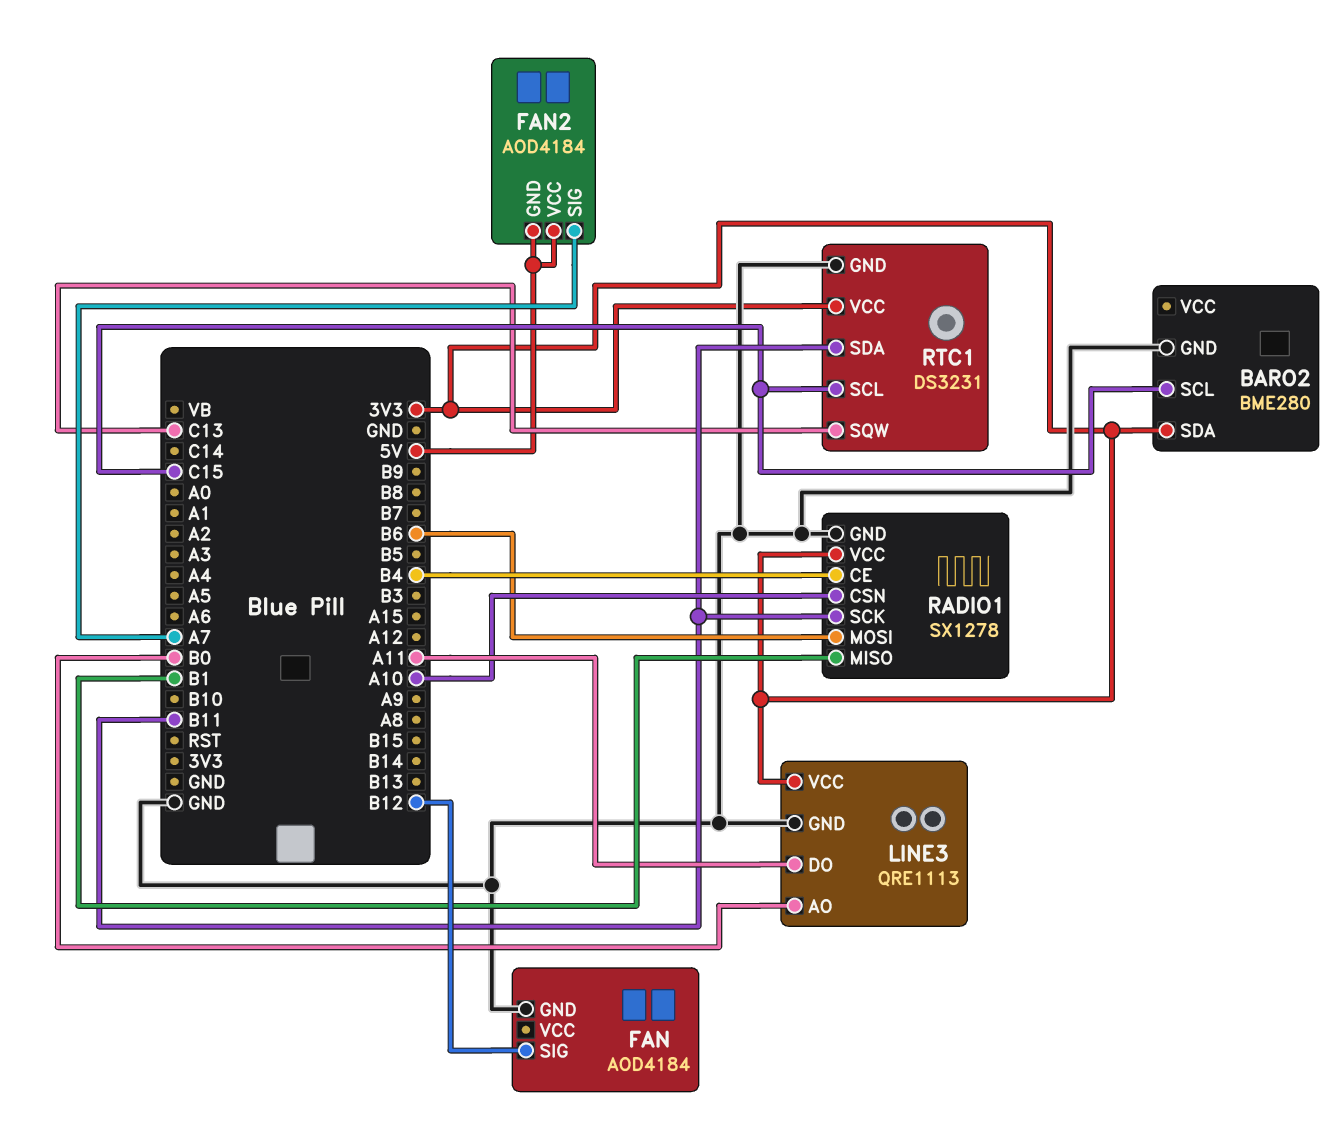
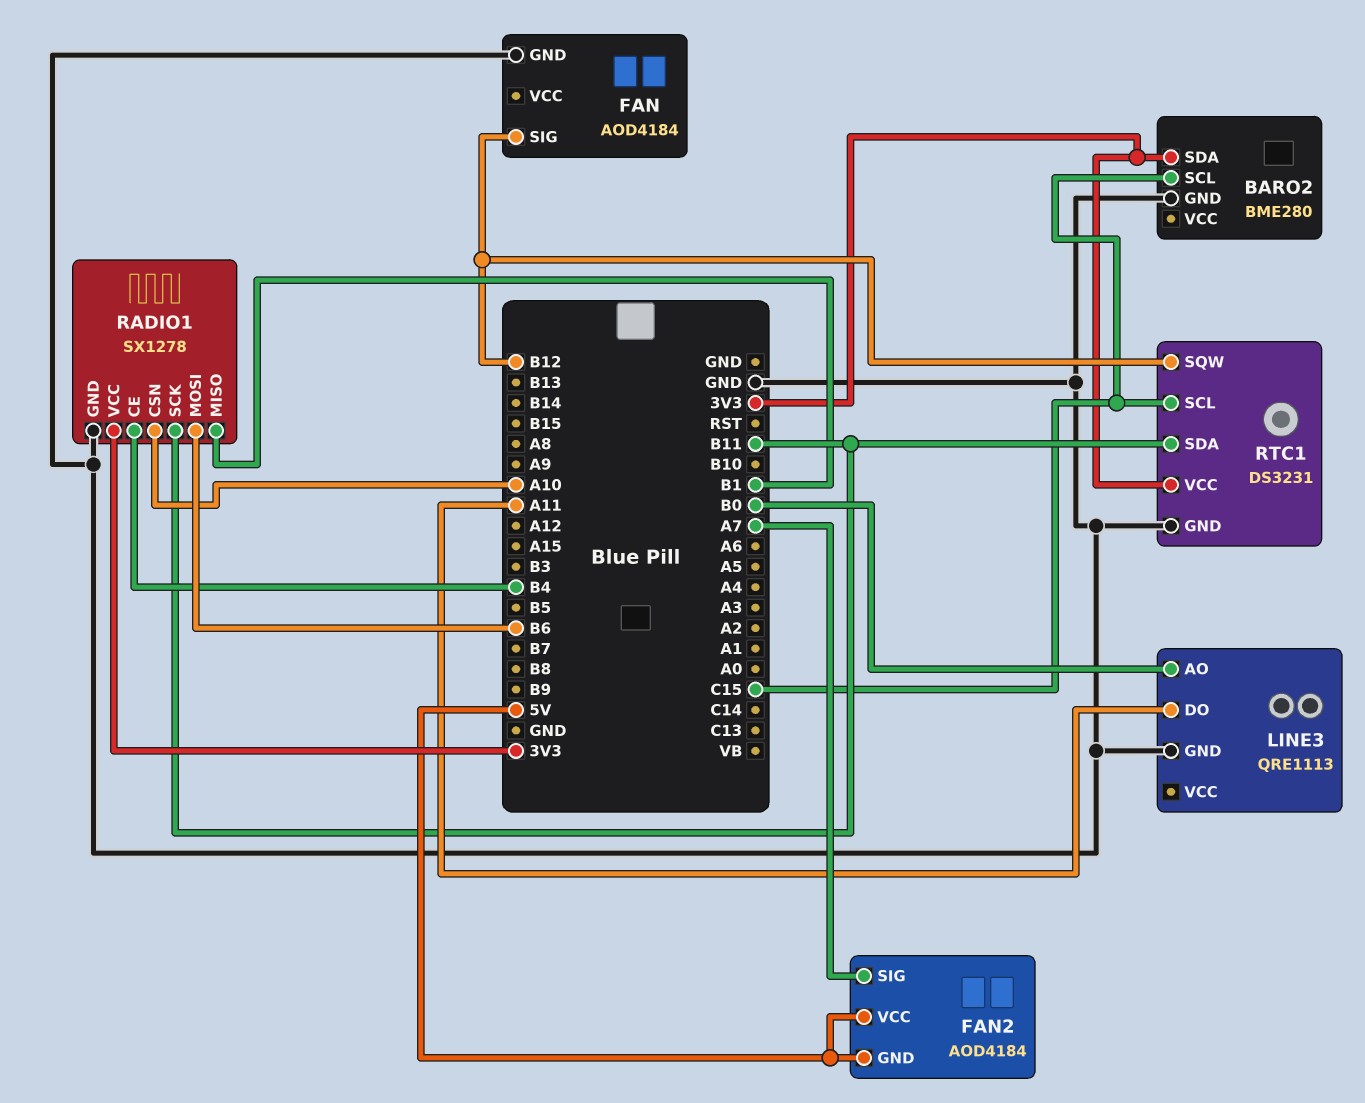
LINE3 pin VCC: 3V3 -> none
RTC1 pin SQW: C13 -> B12

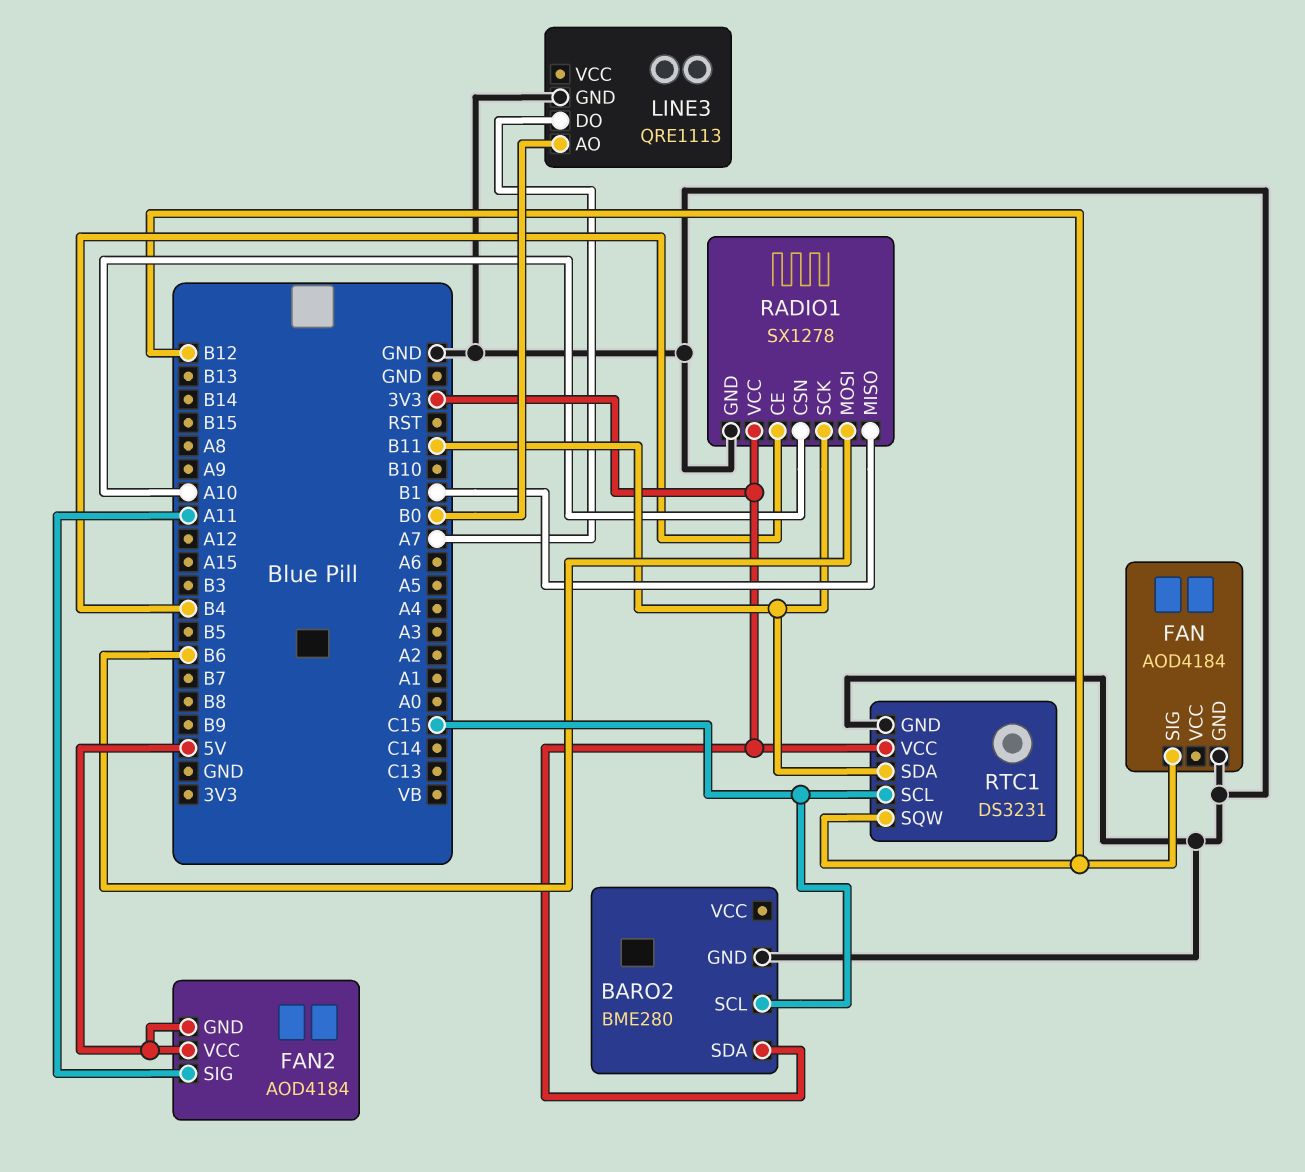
FAN2 pin SIG: A7 -> A11
LINE3 pin DO: A11 -> A7

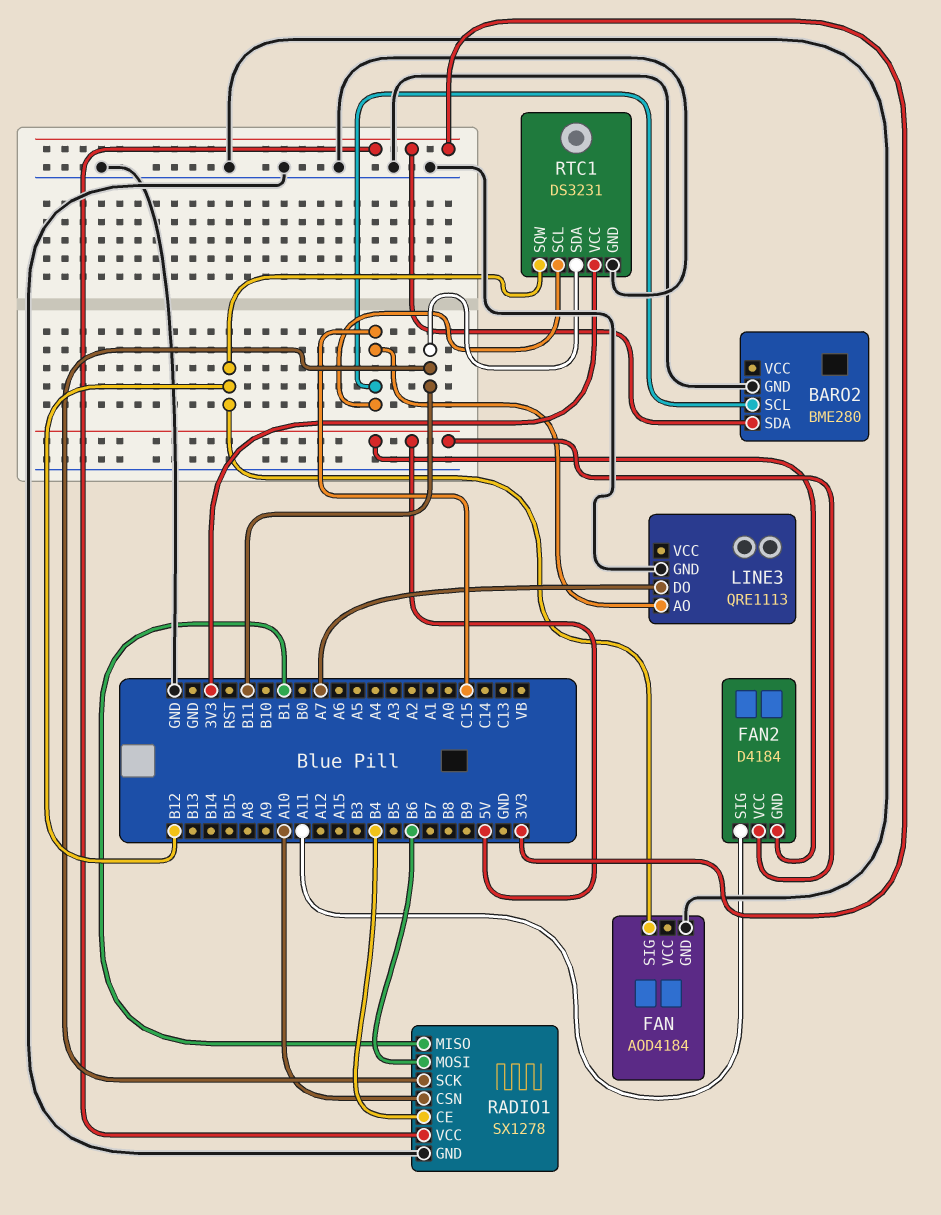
FAN2: AOD4184 -> D4184
LINE3 pin AO: B0 -> C15

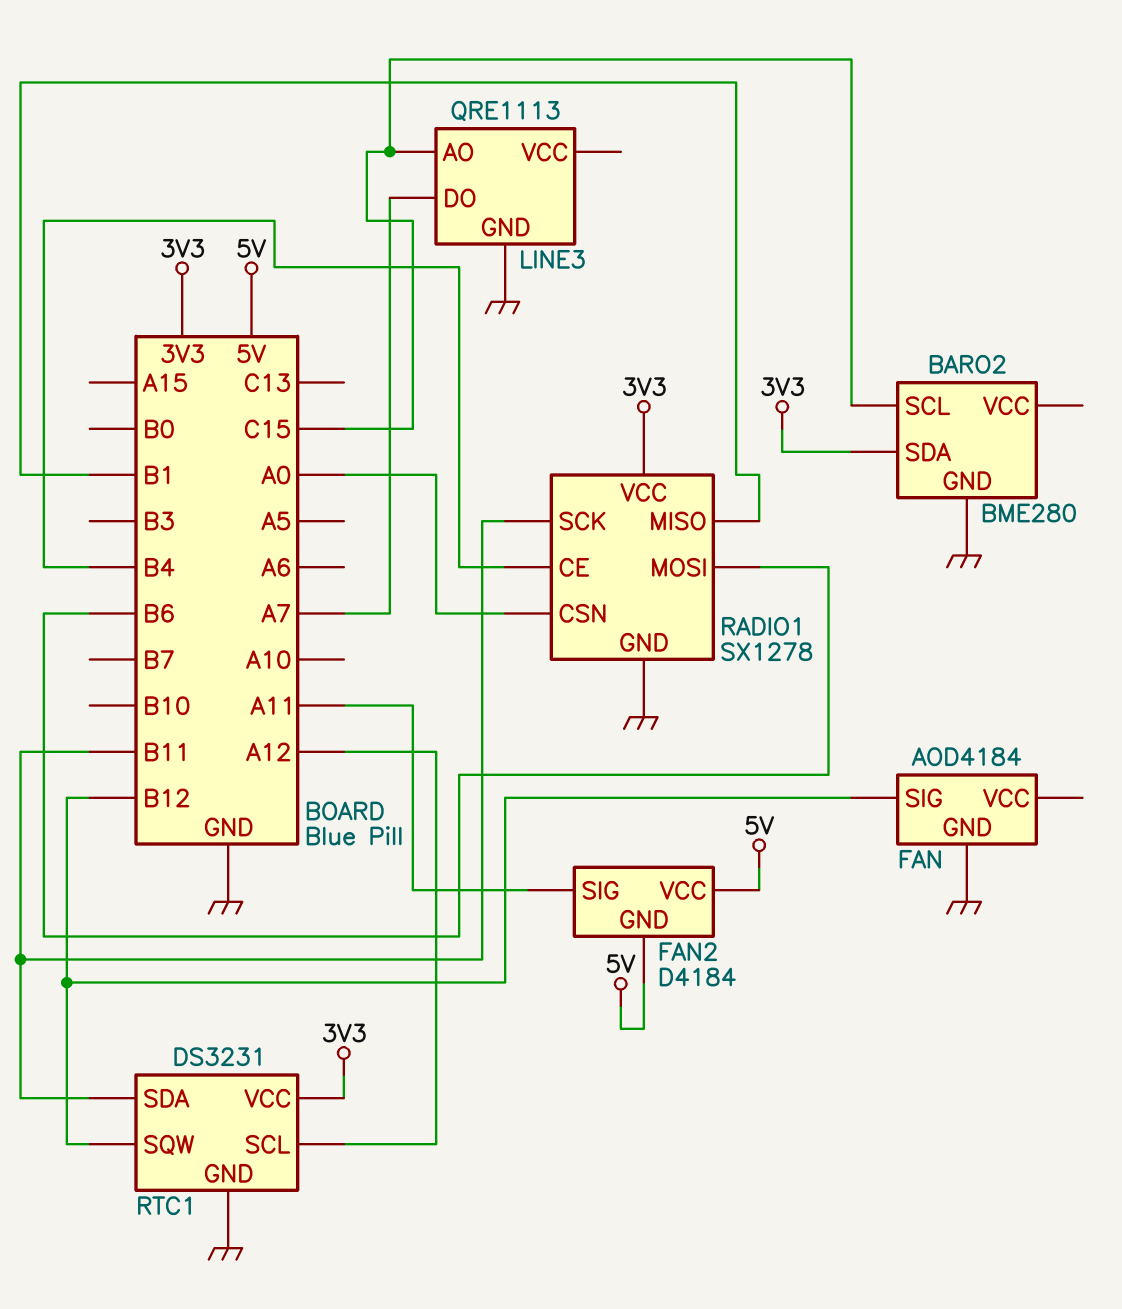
RADIO1 pin CSN: A10 -> A0
RTC1 pin SCL: C15 -> A12

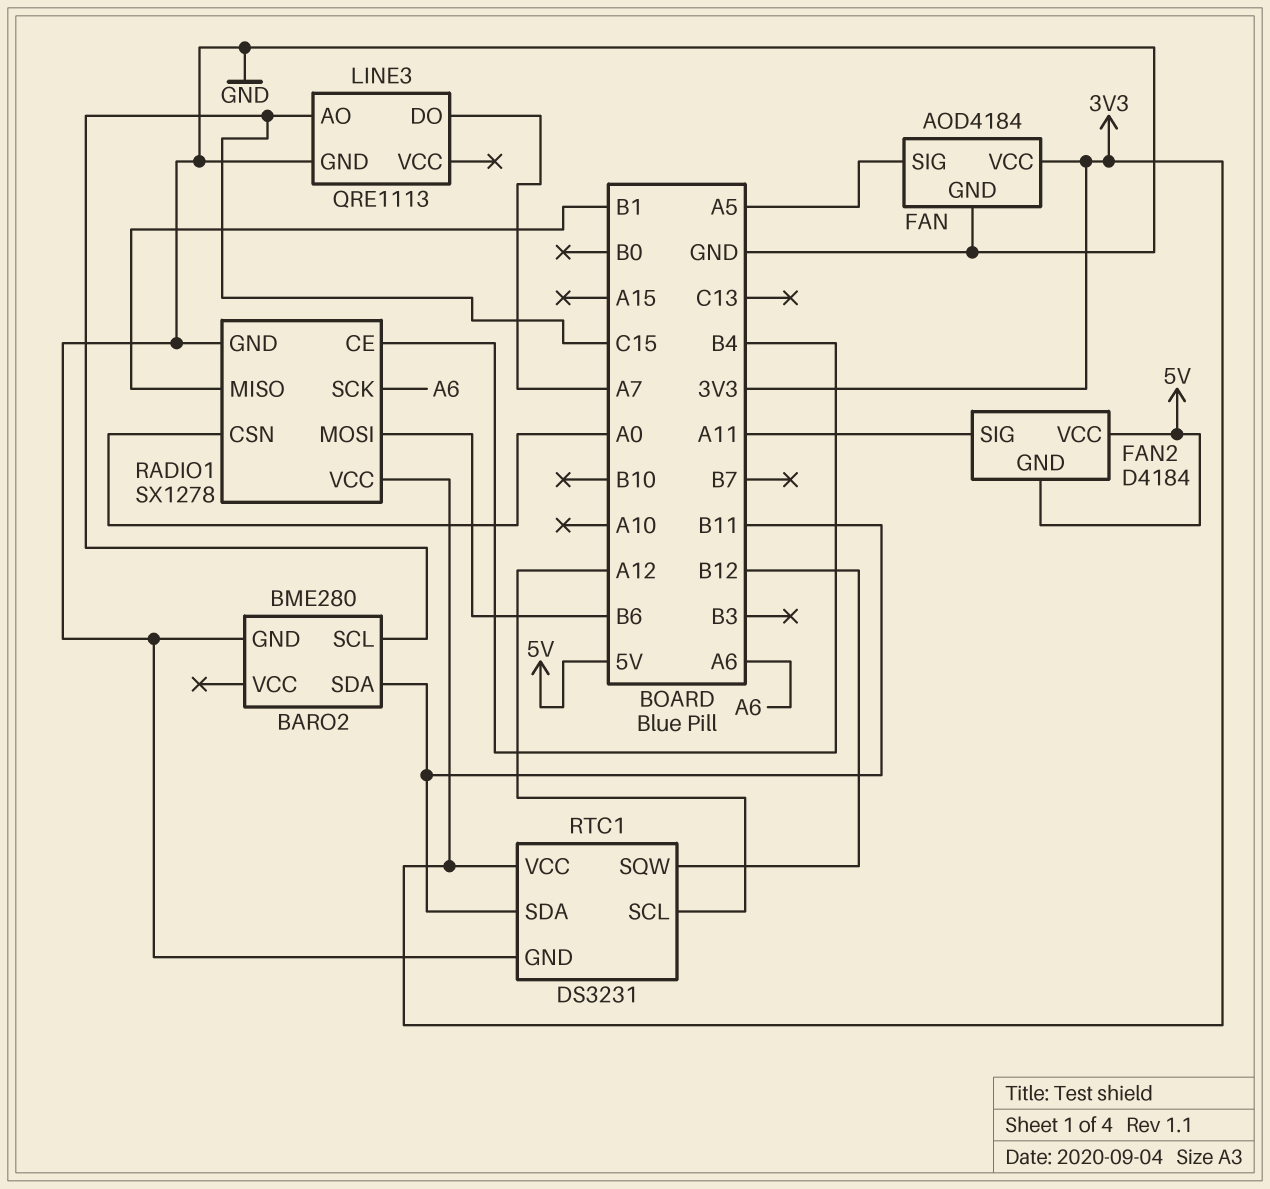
BARO2 pin SDA: 3V3 -> B11
FAN pin SIG: B12 -> A5
FAN pin VCC: none -> 3V3
RADIO1 pin SCK: B11 -> A6

